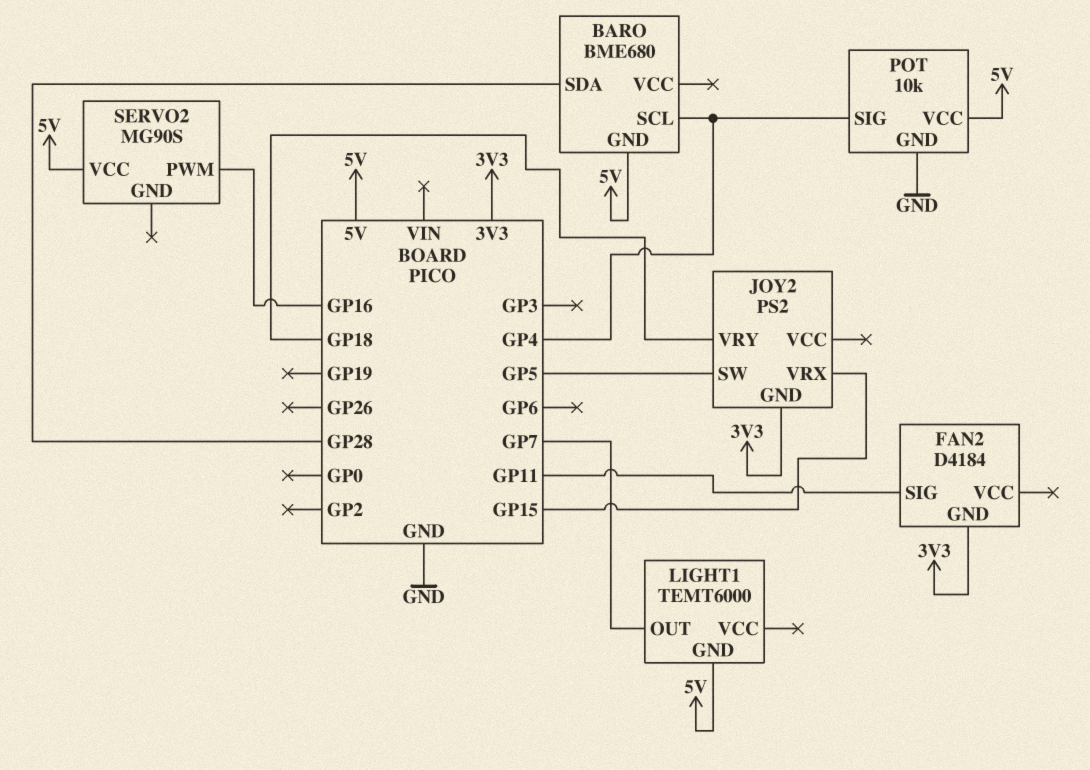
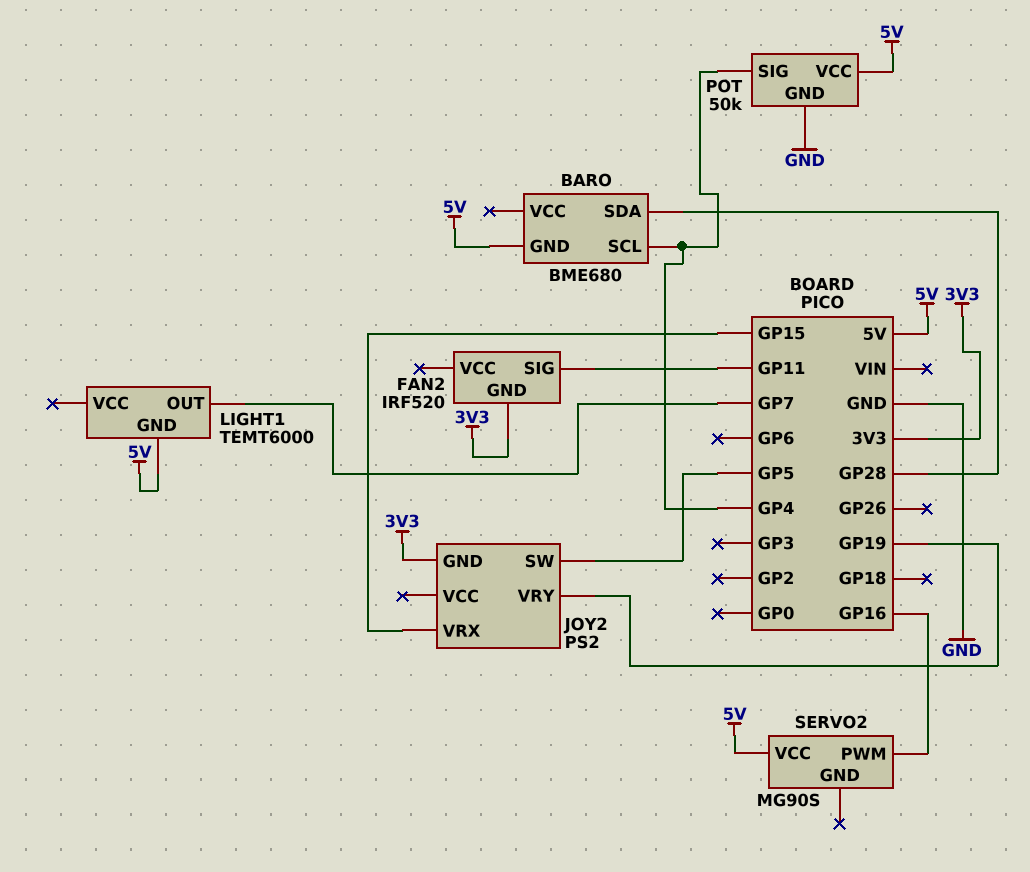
FAN2: D4184 -> IRF520
JOY2 pin VRY: GP18 -> GP19
POT: 10k -> 50k

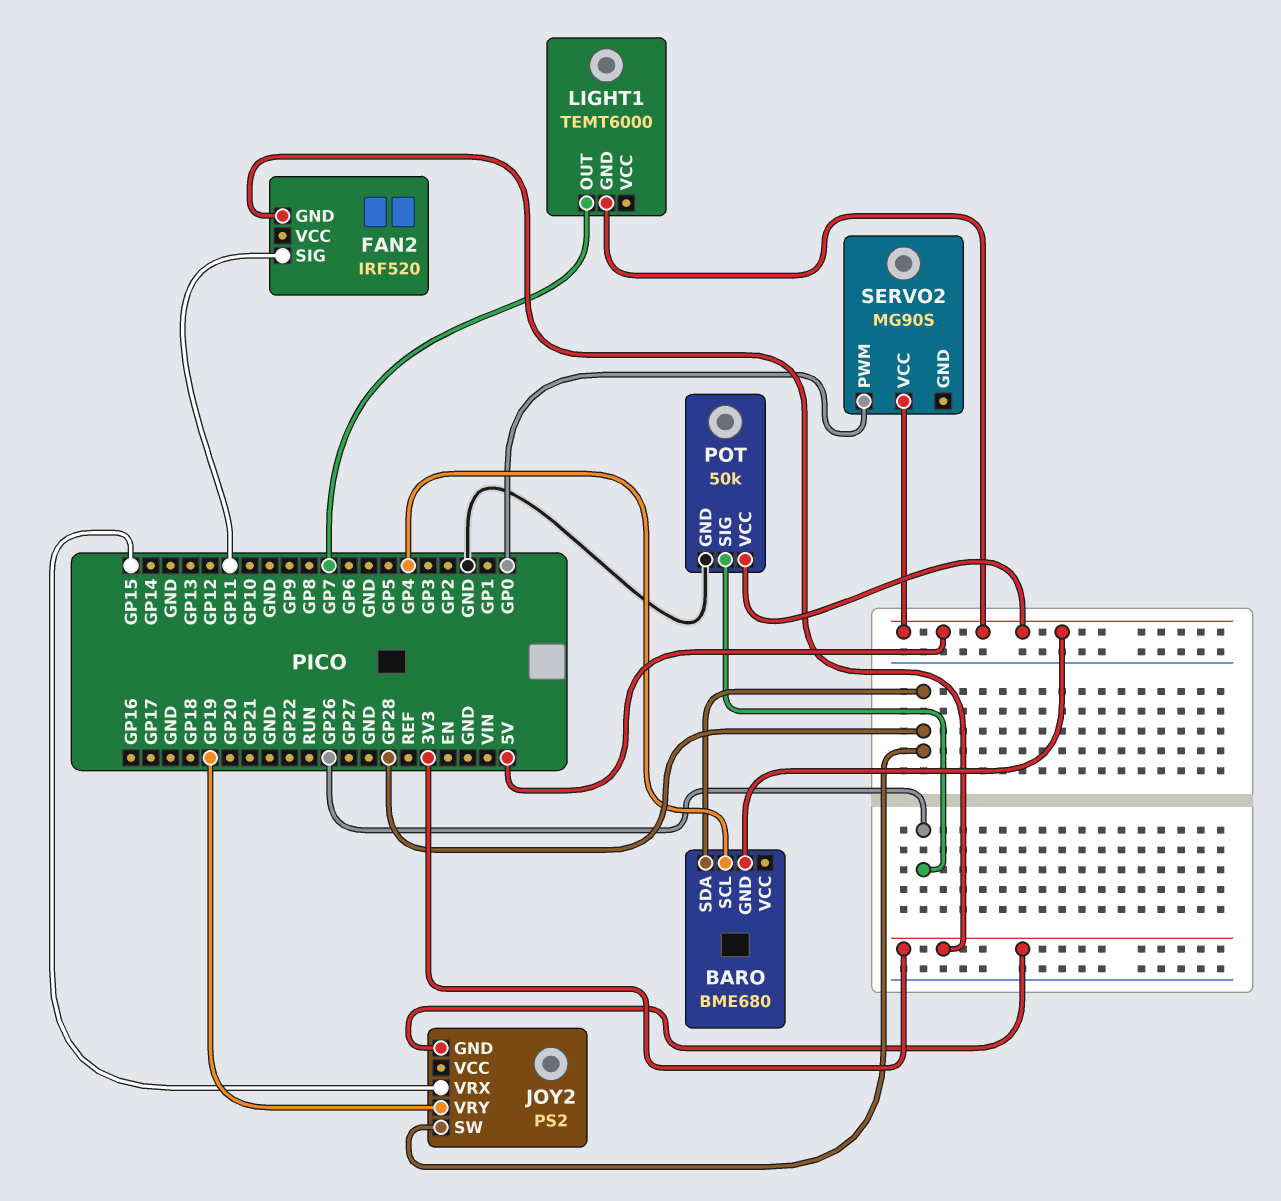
JOY2 pin SW: GP5 -> GP28
POT pin SIG: GP4 -> GP26
SERVO2 pin PWM: GP16 -> GP0

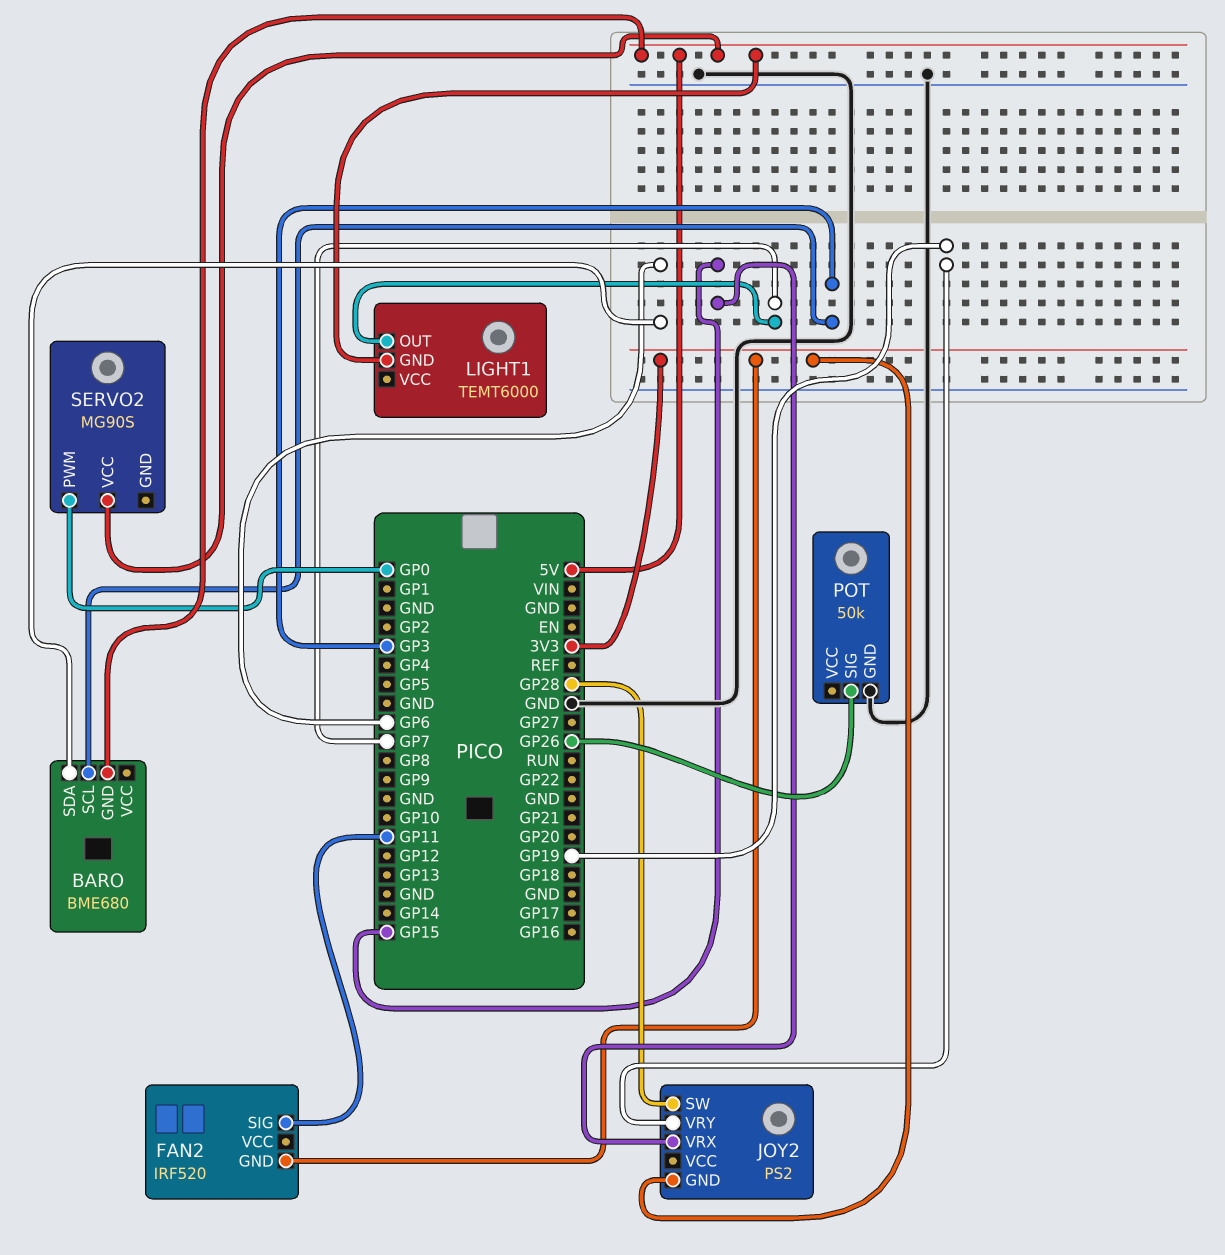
BARO pin SCL: GP4 -> GP3
BARO pin SDA: GP28 -> GP6
POT pin VCC: 5V -> none

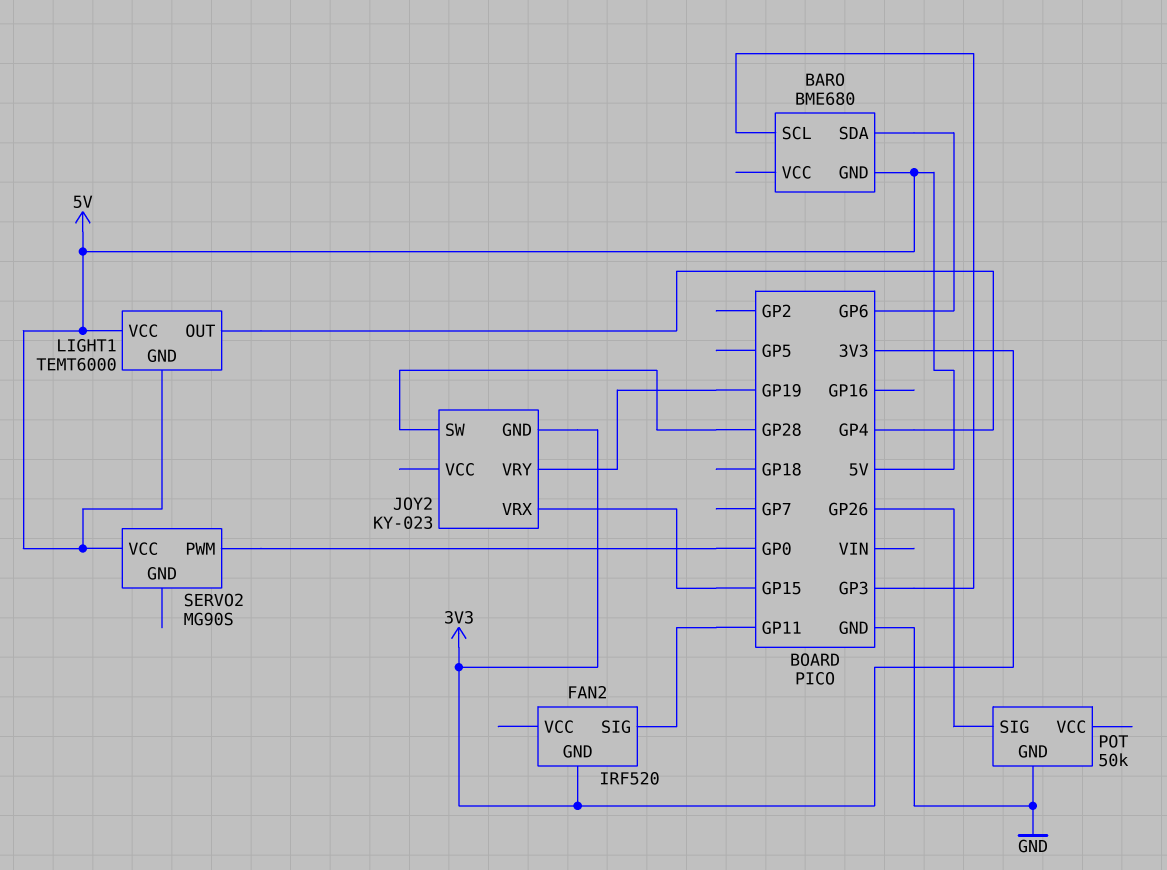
JOY2: PS2 -> KY-023
LIGHT1 pin OUT: GP7 -> GP4
LIGHT1 pin VCC: none -> 5V

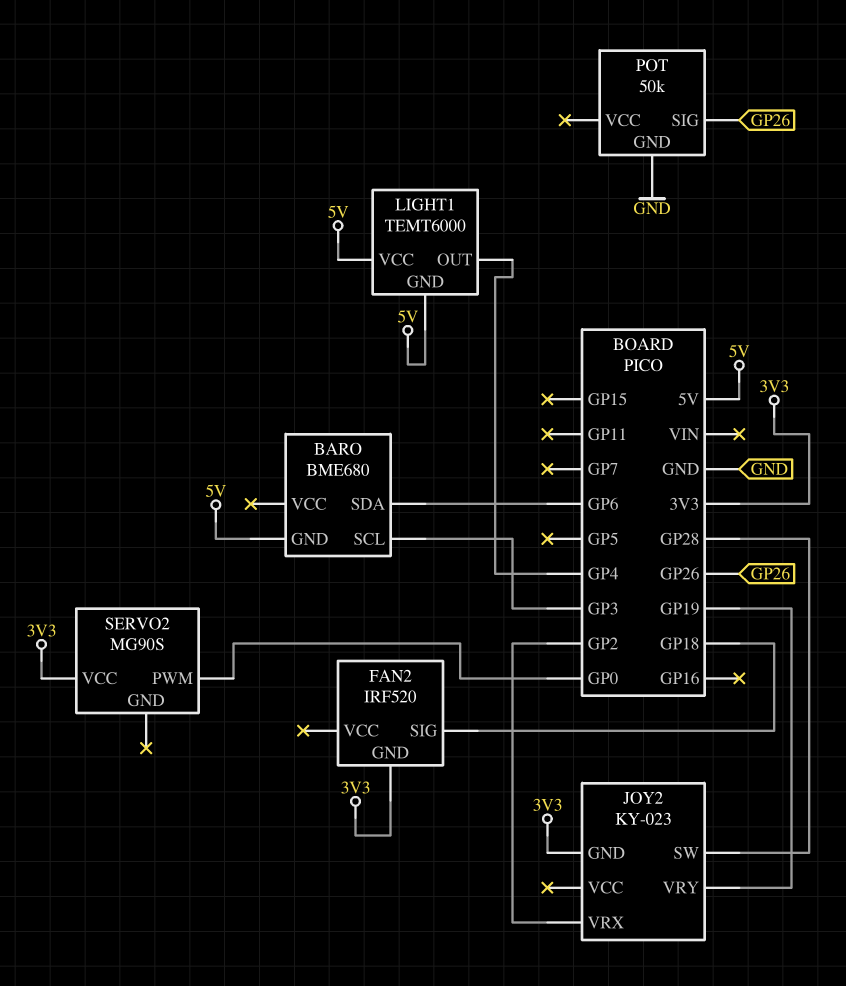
FAN2 pin SIG: GP11 -> GP18
JOY2 pin VRX: GP15 -> GP2
SERVO2 pin VCC: 5V -> 3V3

